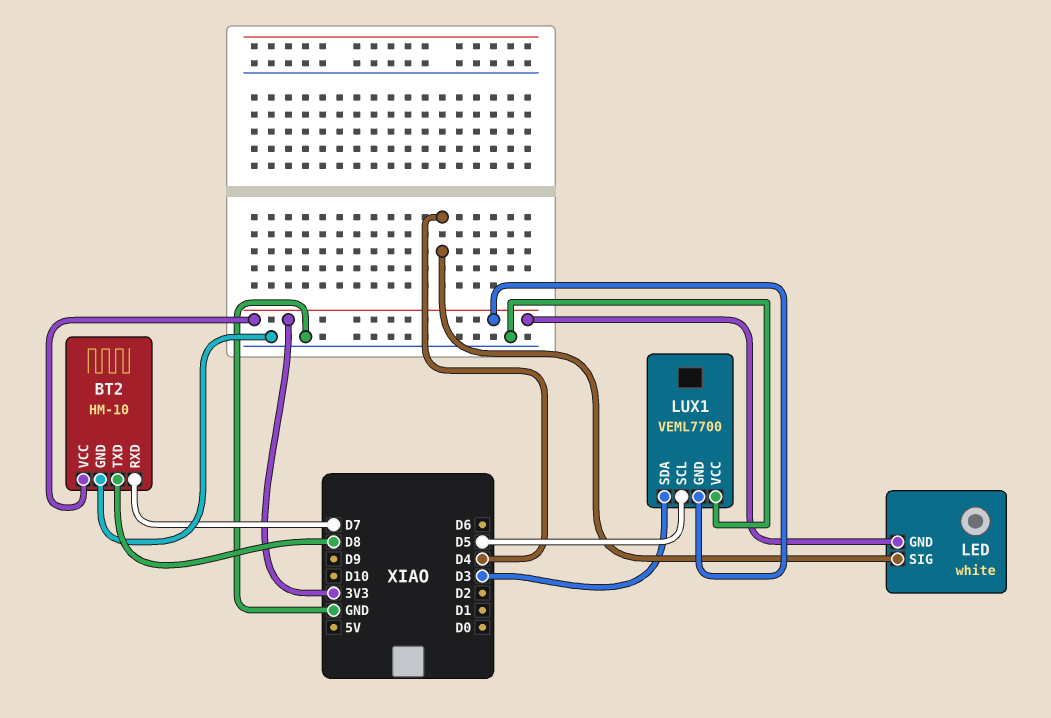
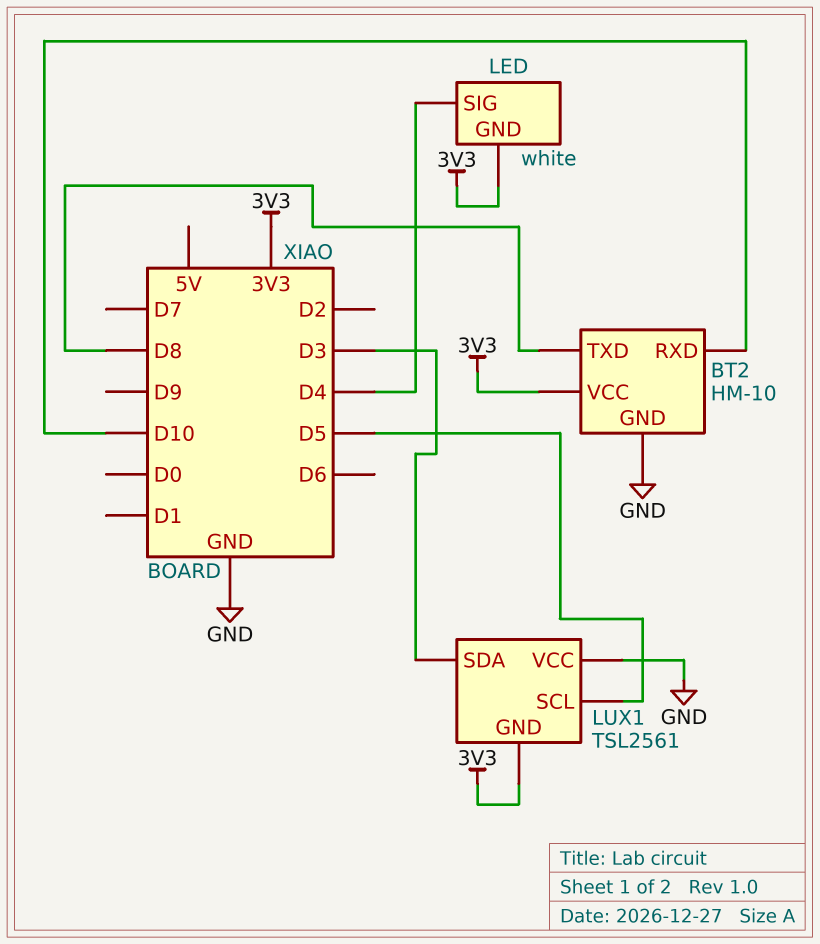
BT2 pin RXD: D7 -> D10
LUX1: VEML7700 -> TSL2561

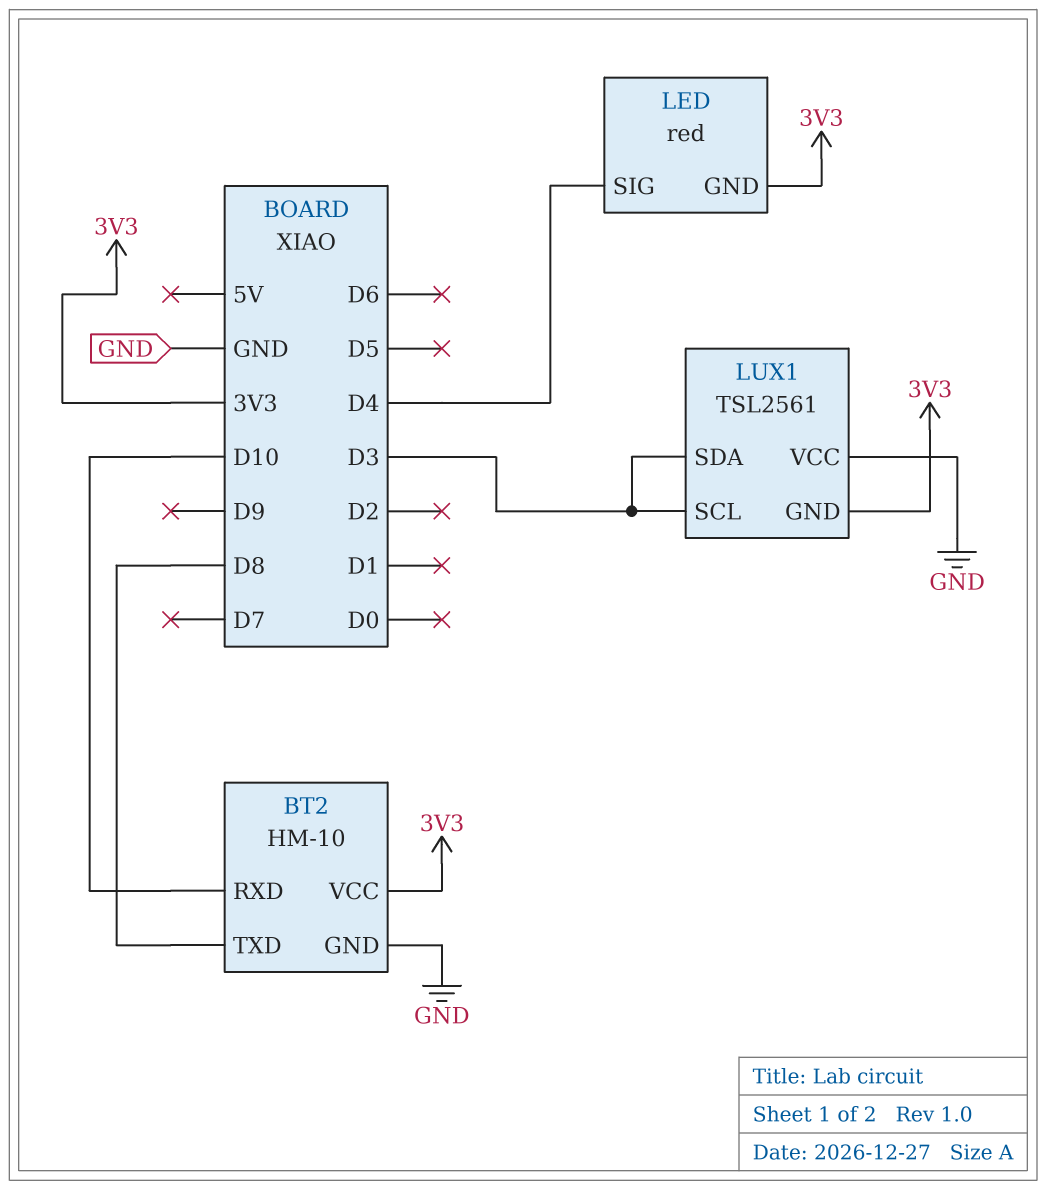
LED: white -> red
LUX1 pin SCL: D5 -> D3

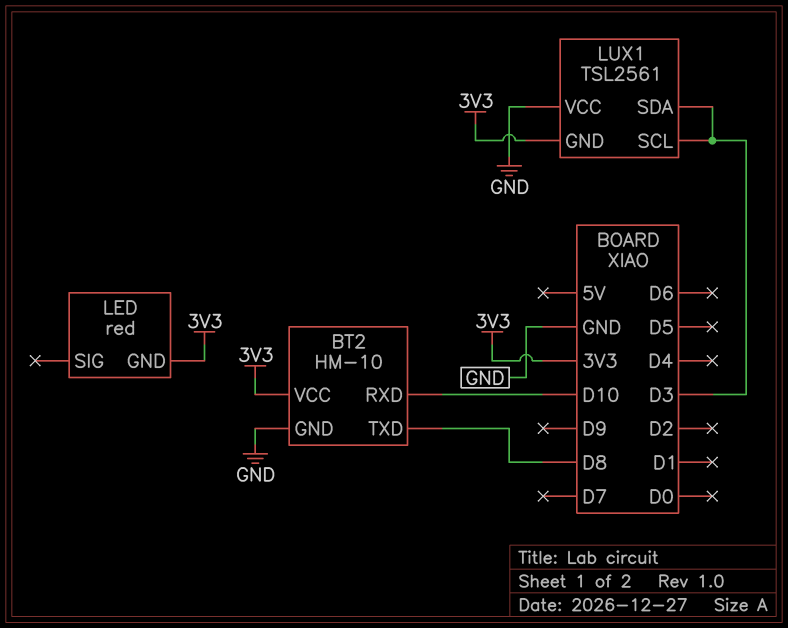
LED pin SIG: D4 -> none

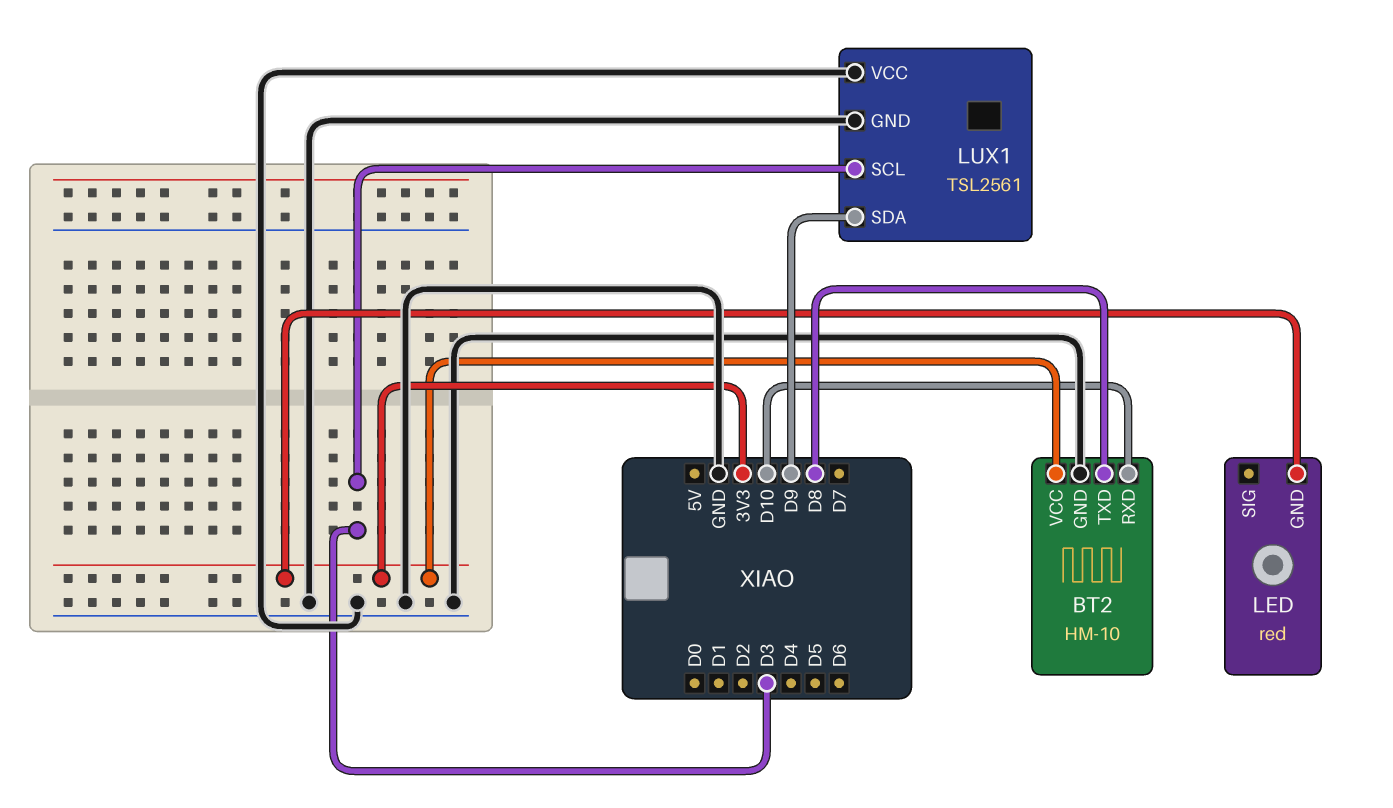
LUX1 pin GND: 3V3 -> GND
LUX1 pin SDA: D3 -> D9

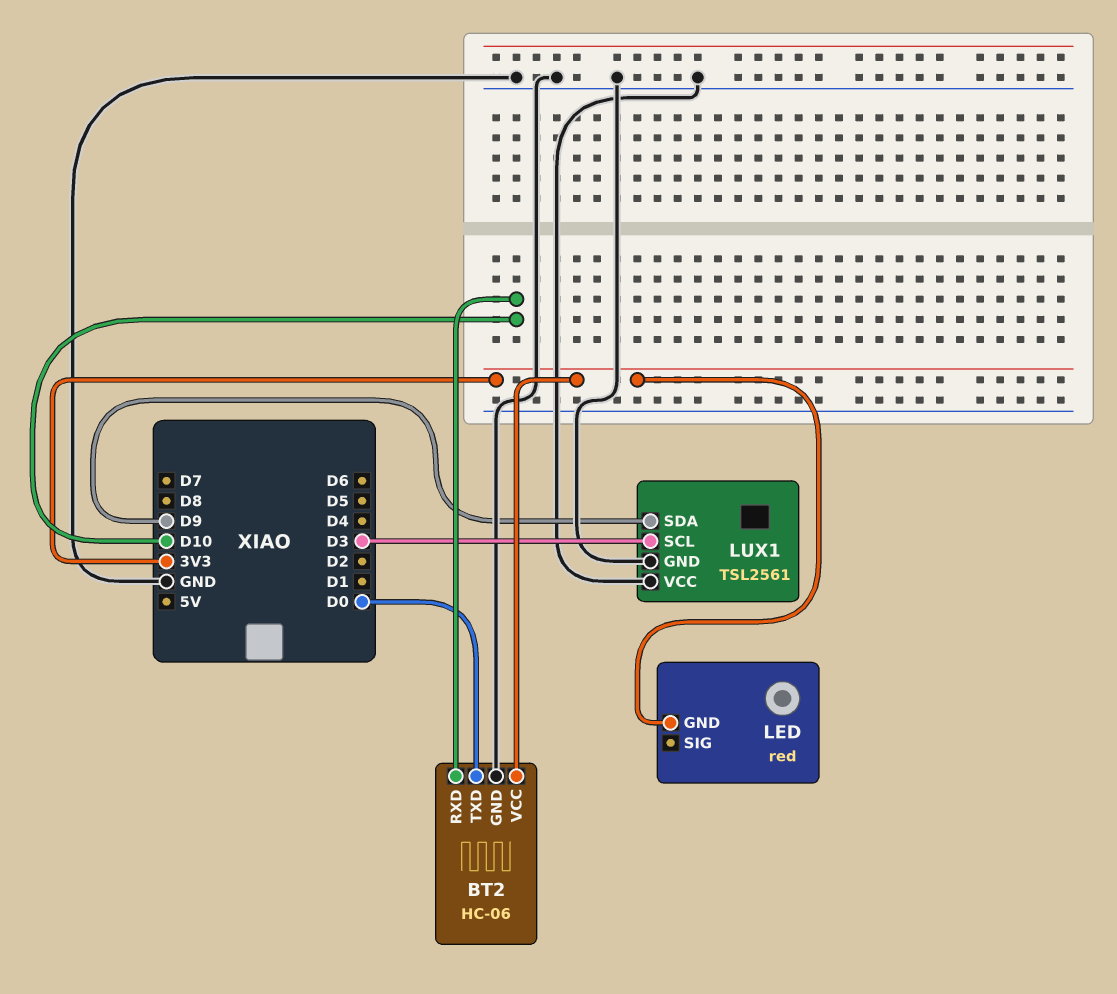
BT2: HM-10 -> HC-06
BT2 pin TXD: D8 -> D0

